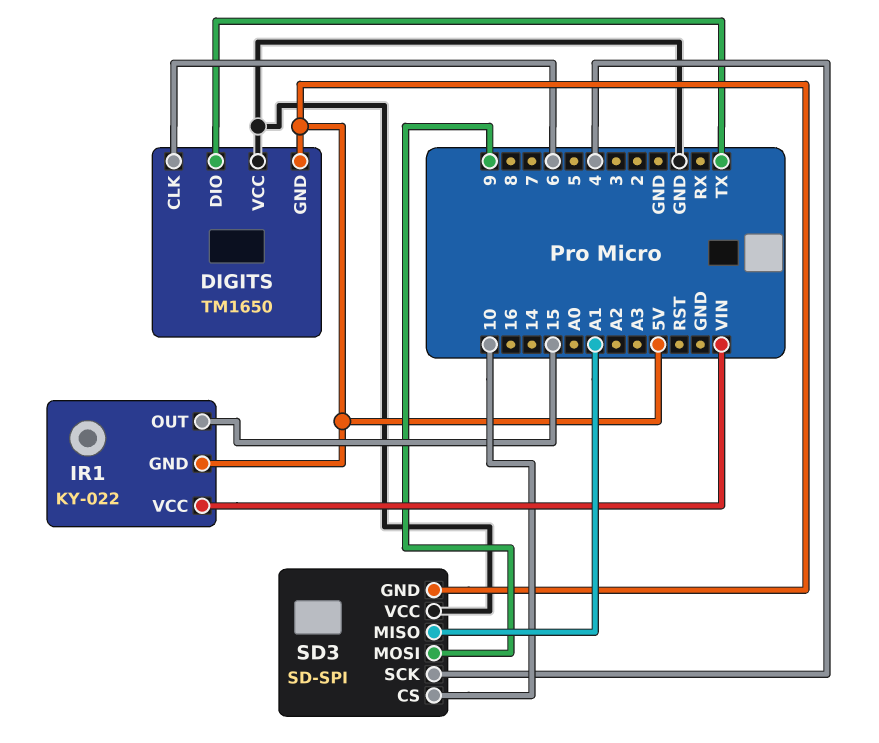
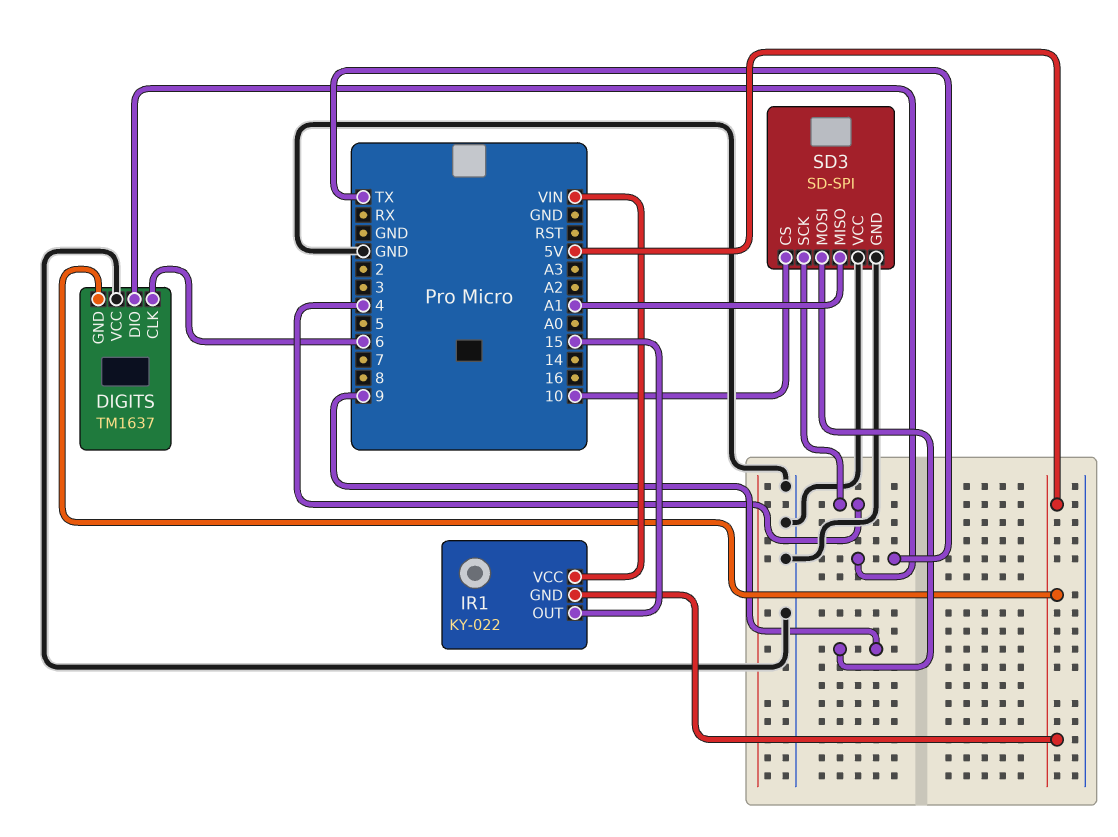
DIGITS: TM1650 -> TM1637
SD3 pin GND: 5V -> GND

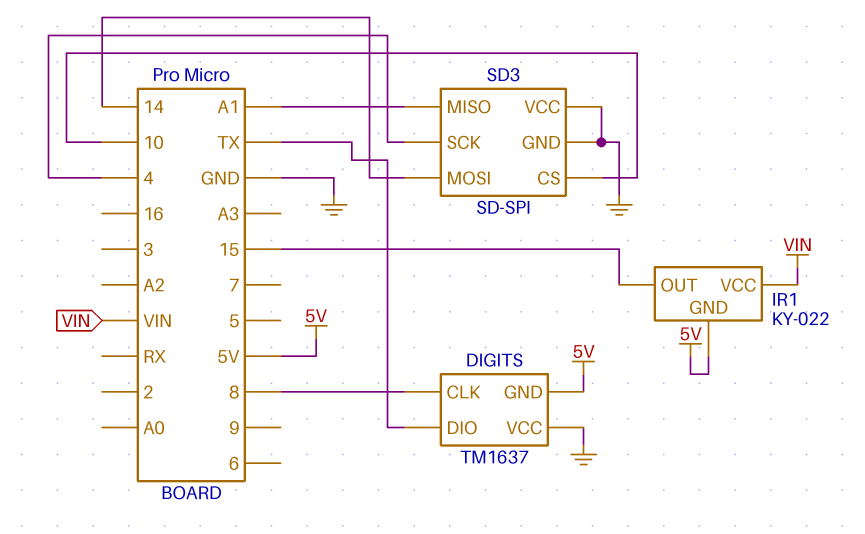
DIGITS pin CLK: 6 -> 8
SD3 pin MOSI: 9 -> 14

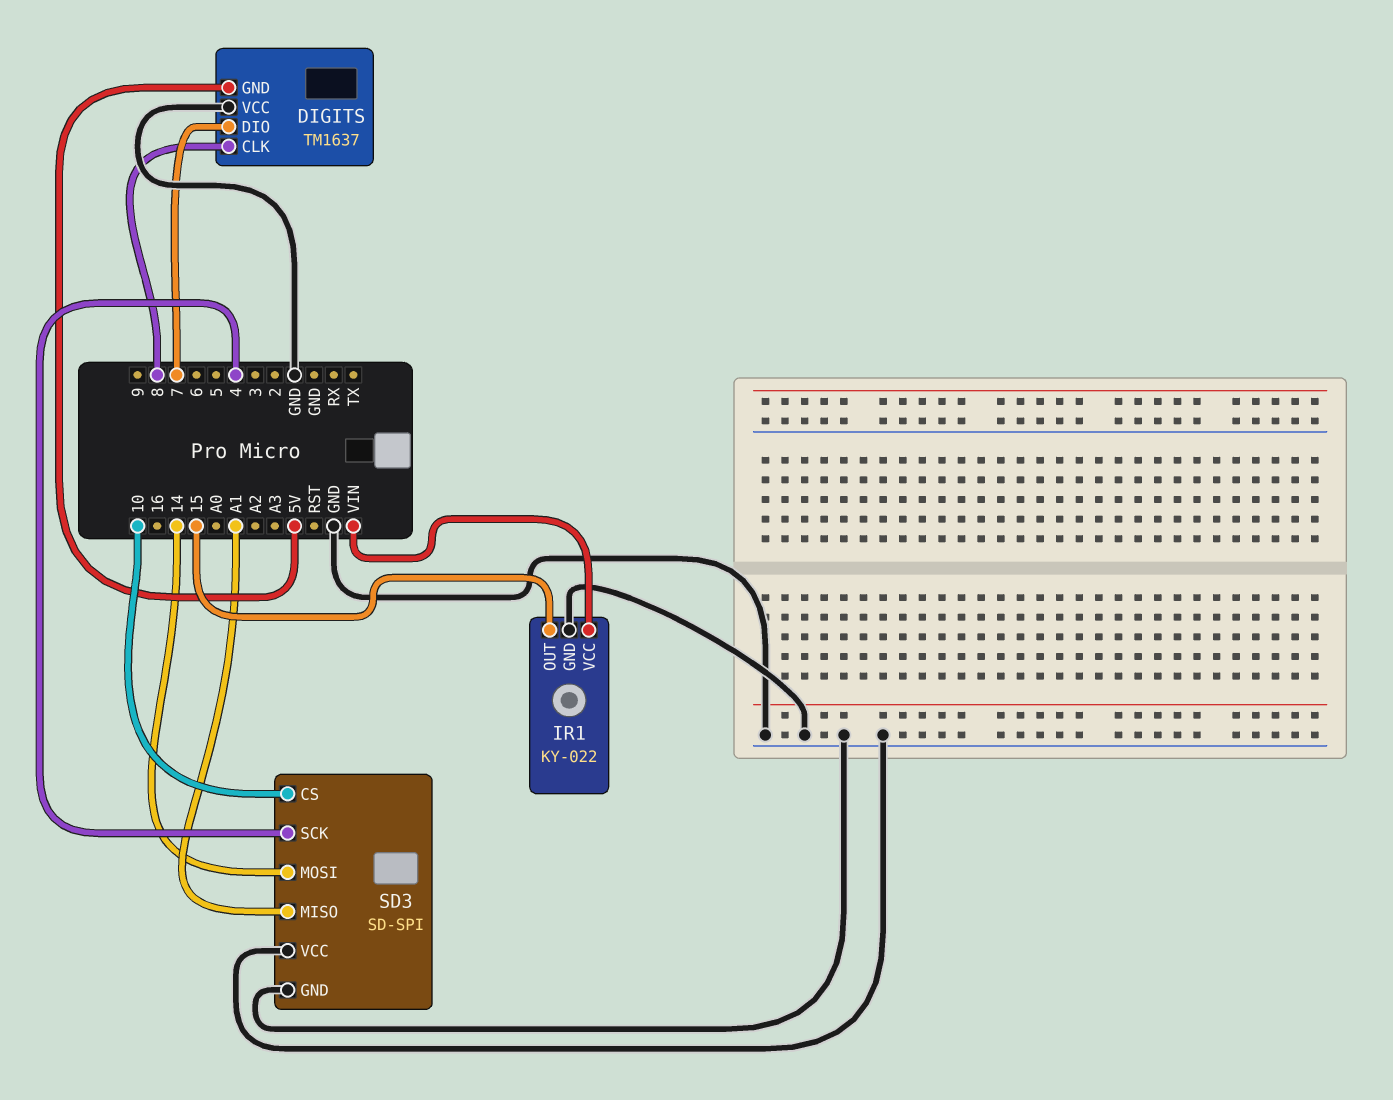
DIGITS pin DIO: TX -> 7
IR1 pin GND: 5V -> GND

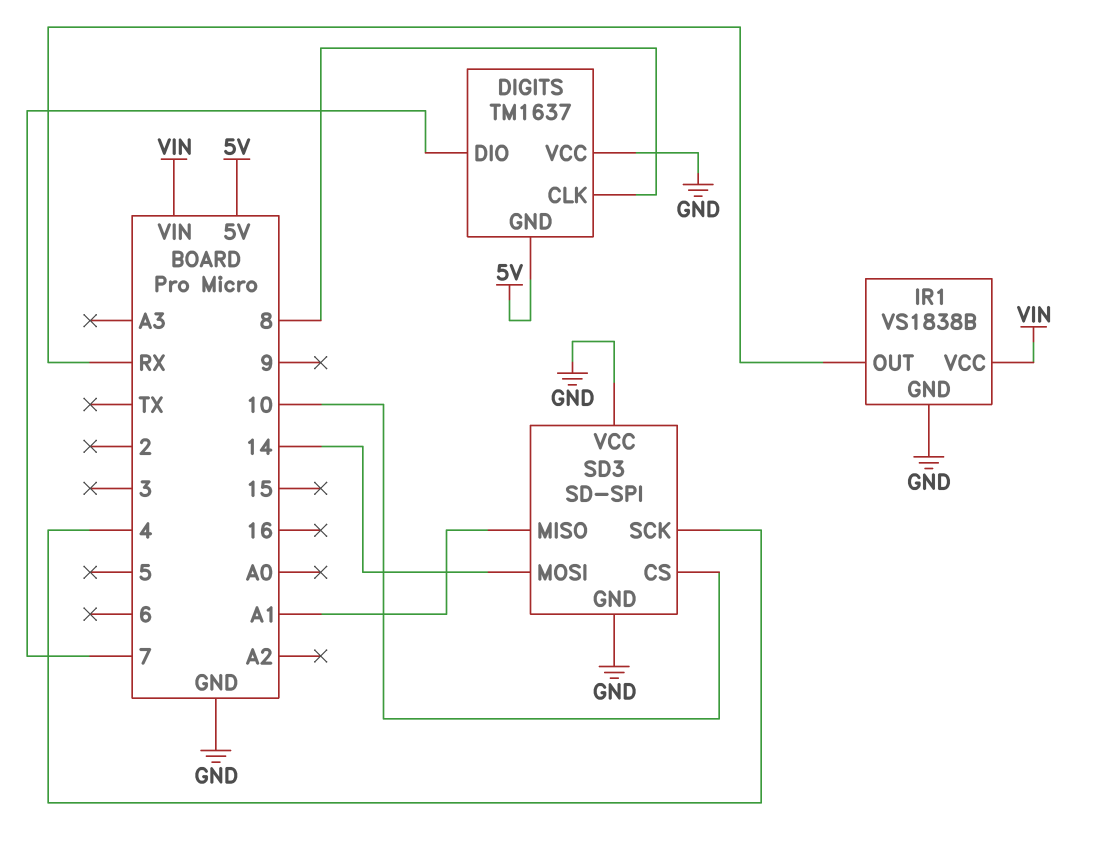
IR1: KY-022 -> VS1838B
IR1 pin OUT: 15 -> RX

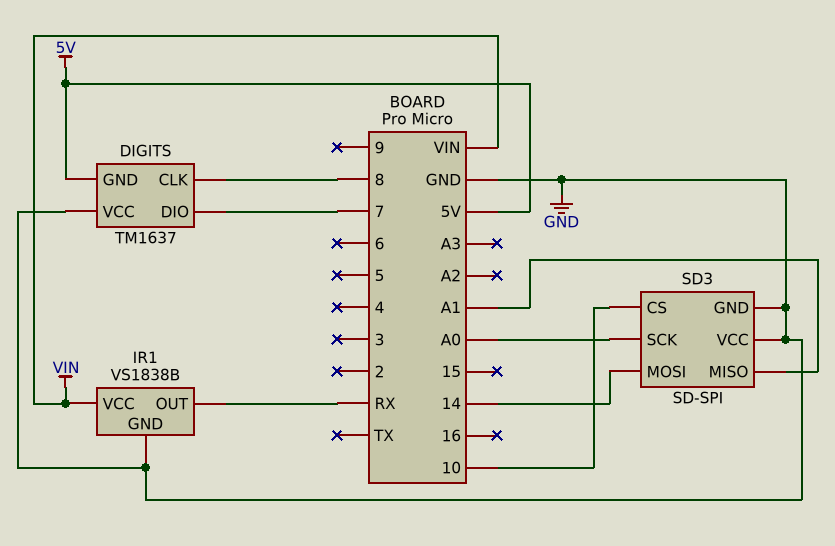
SD3 pin SCK: 4 -> A0

